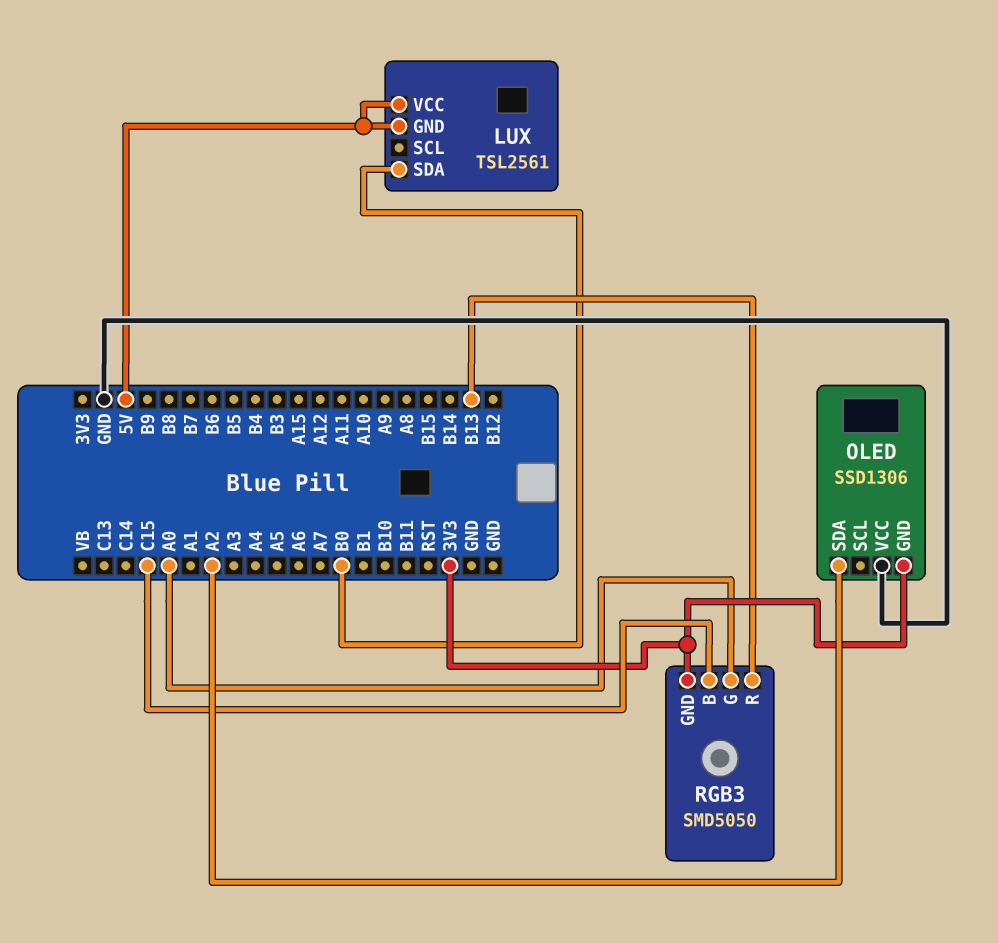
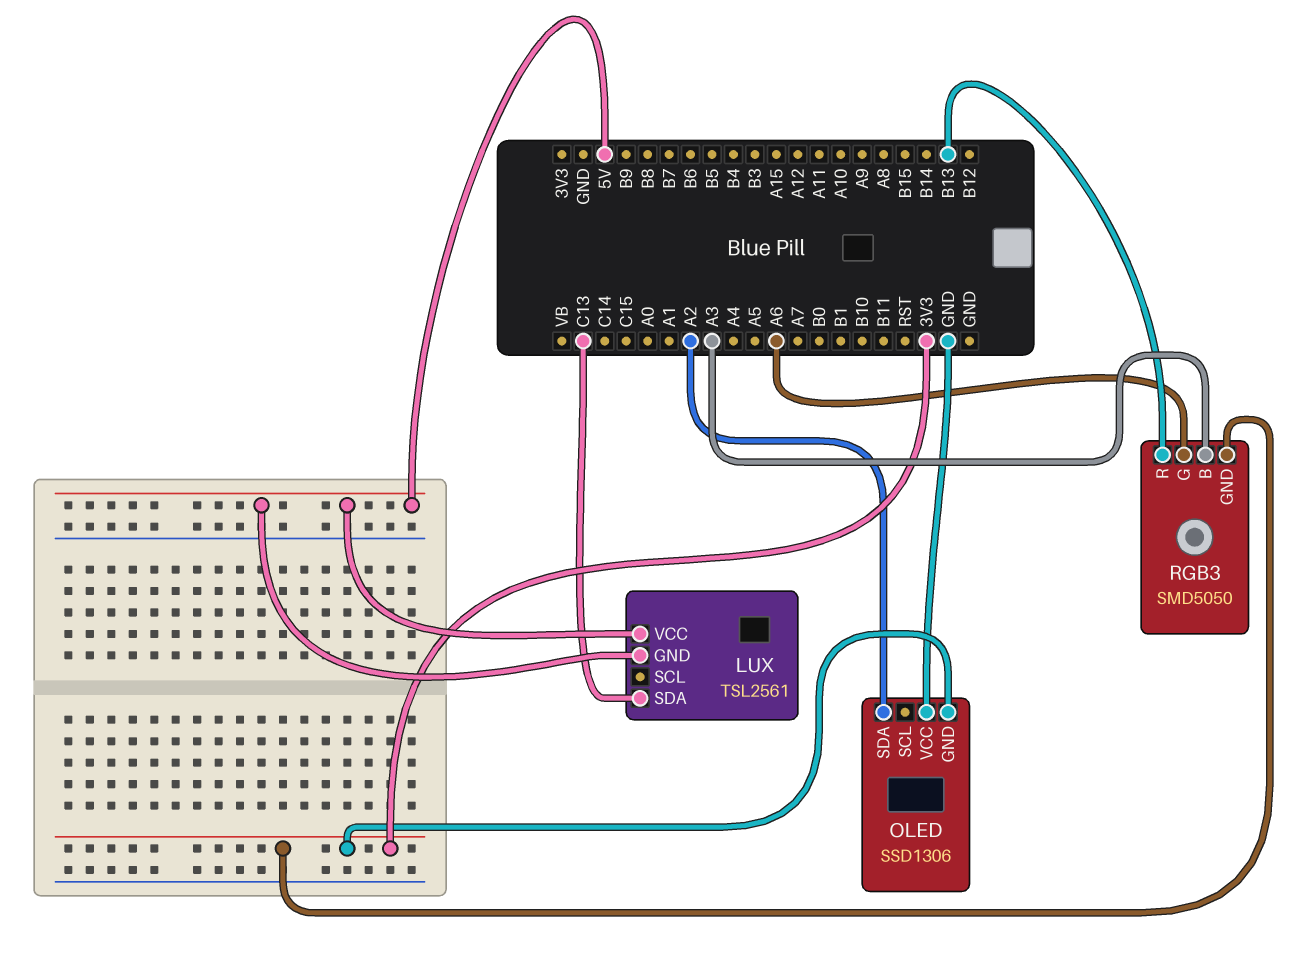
LUX pin SDA: B0 -> C13
RGB3 pin B: C15 -> A3
RGB3 pin G: A0 -> A6

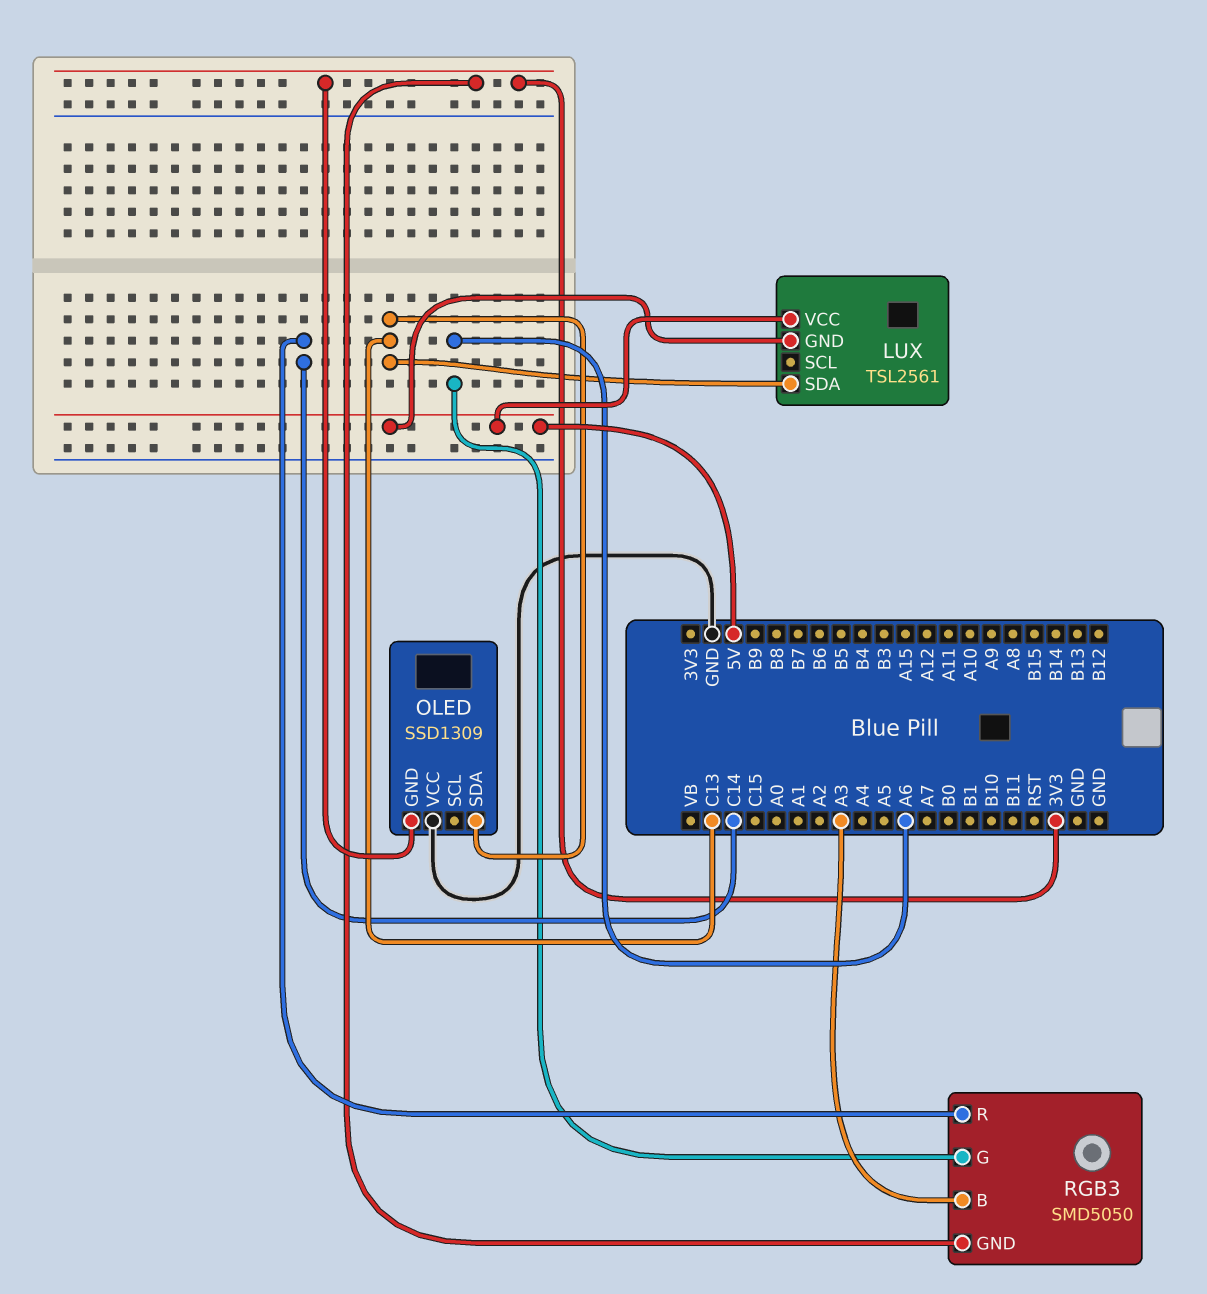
OLED: SSD1306 -> SSD1309
OLED pin SDA: A2 -> C13
RGB3 pin R: B13 -> C14

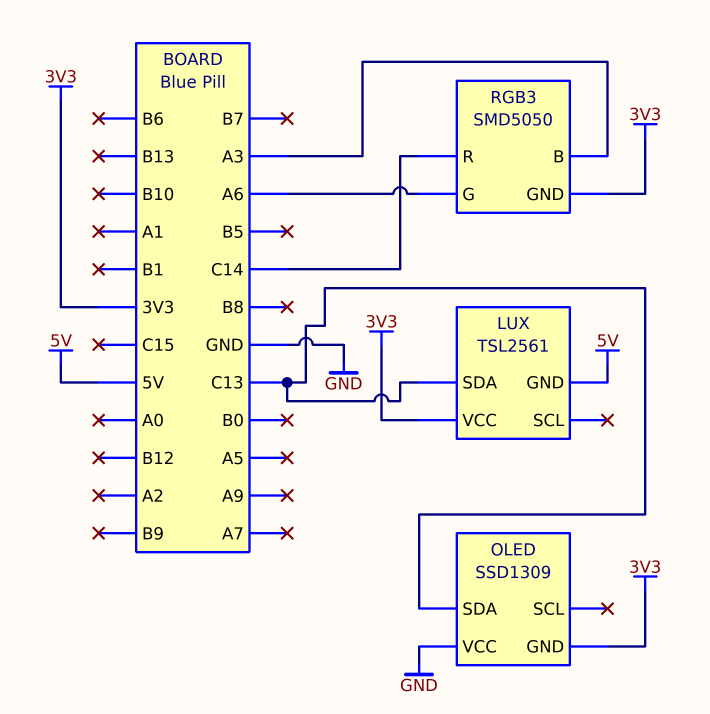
LUX pin VCC: 5V -> 3V3

